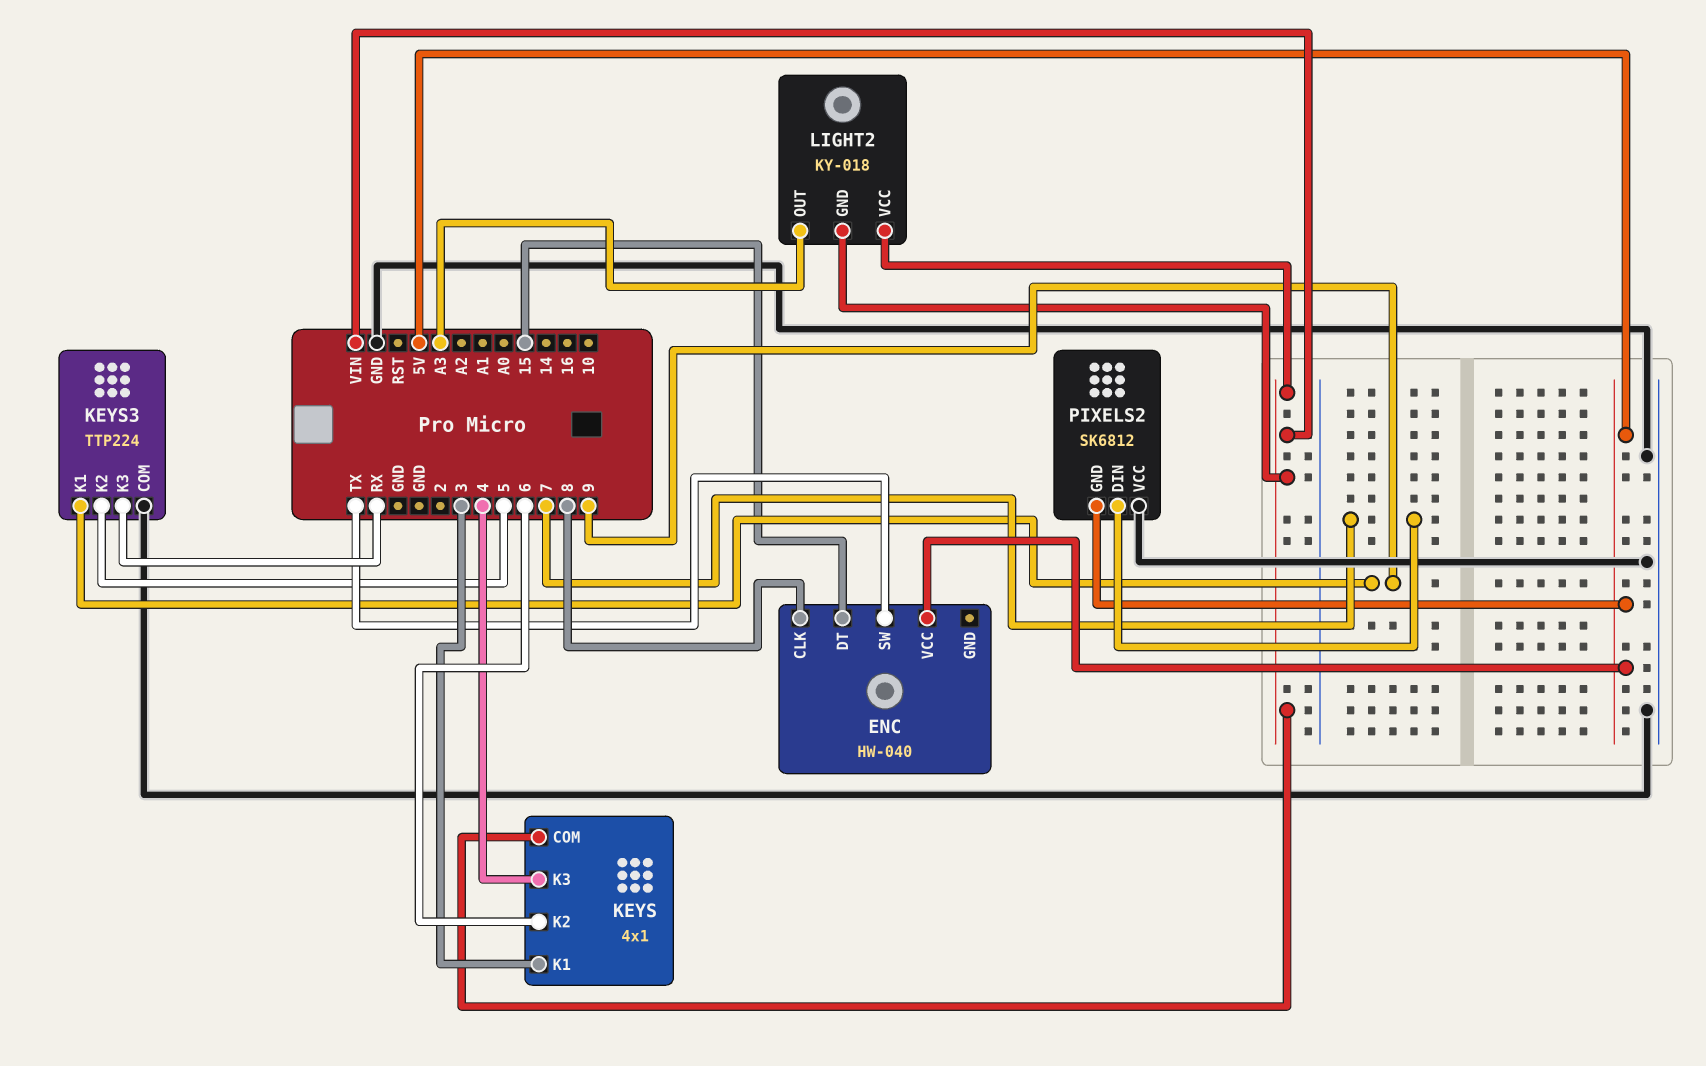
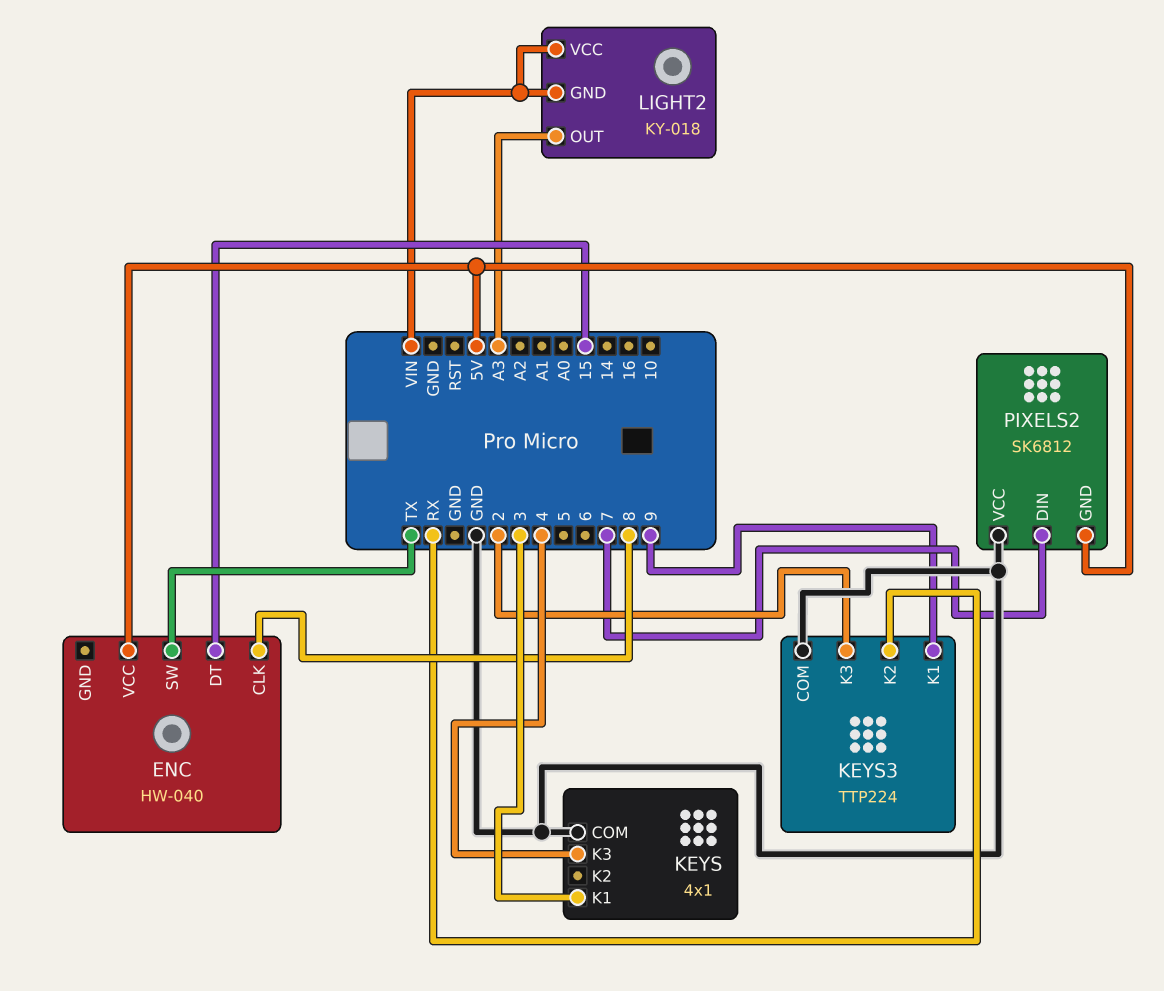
KEYS pin COM: VIN -> GND
KEYS pin K2: 6 -> none
KEYS3 pin K2: 5 -> RX
KEYS3 pin K3: RX -> 2

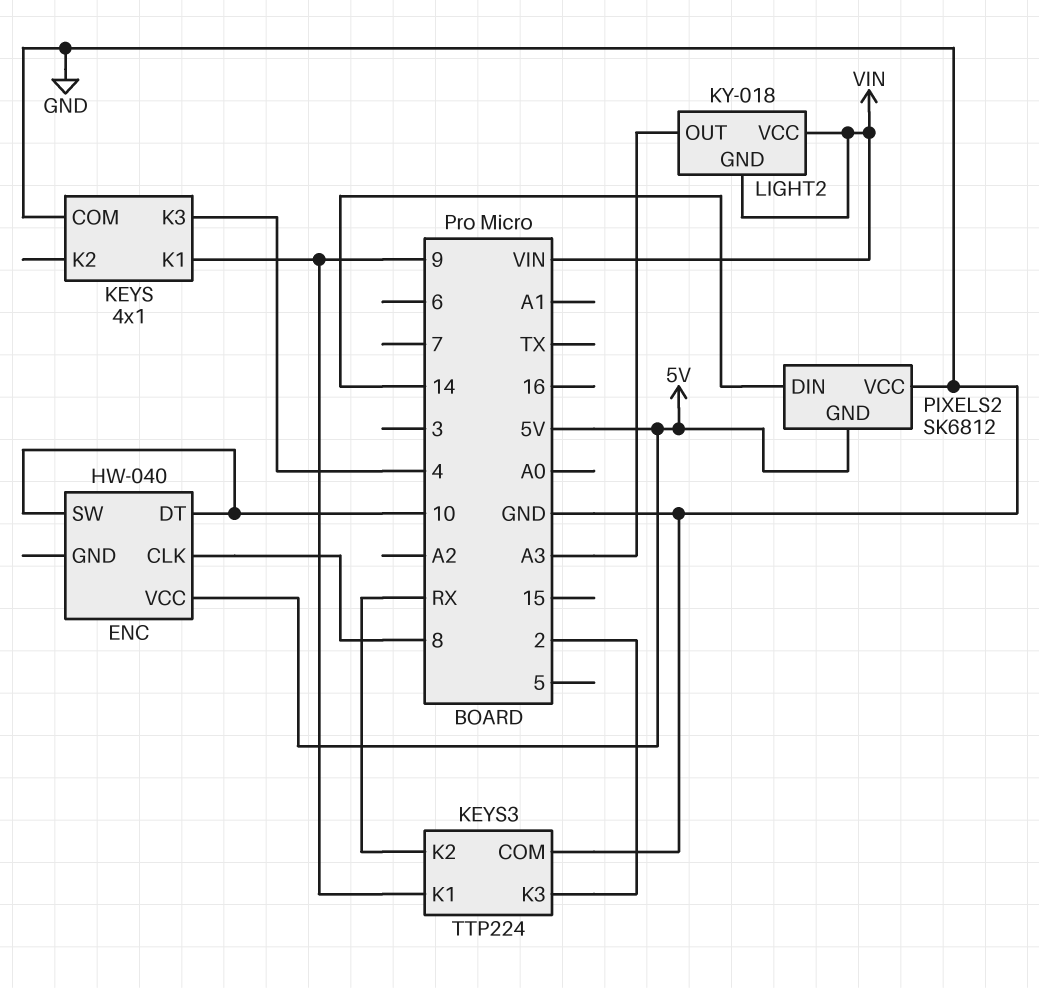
ENC pin DT: 15 -> 10
ENC pin SW: TX -> 10
KEYS pin K1: 3 -> 9
PIXELS2 pin DIN: 7 -> 14

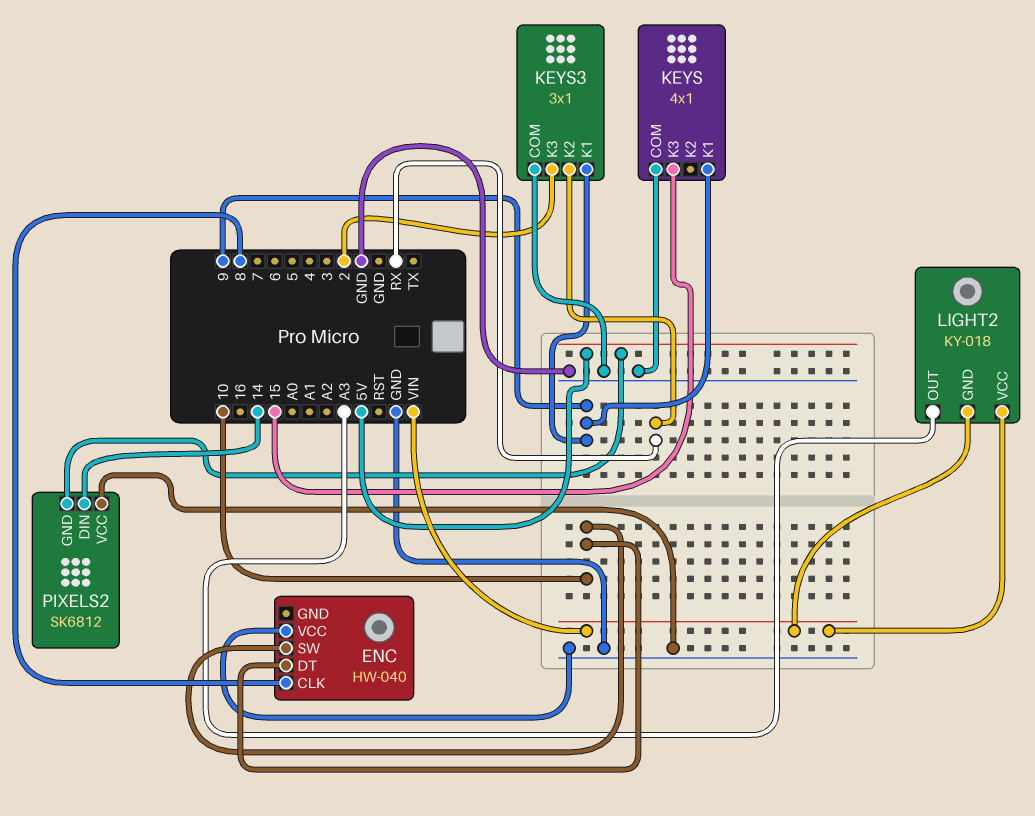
ENC pin VCC: 5V -> GND
KEYS pin K3: 4 -> 15
KEYS3: TTP224 -> 3x1

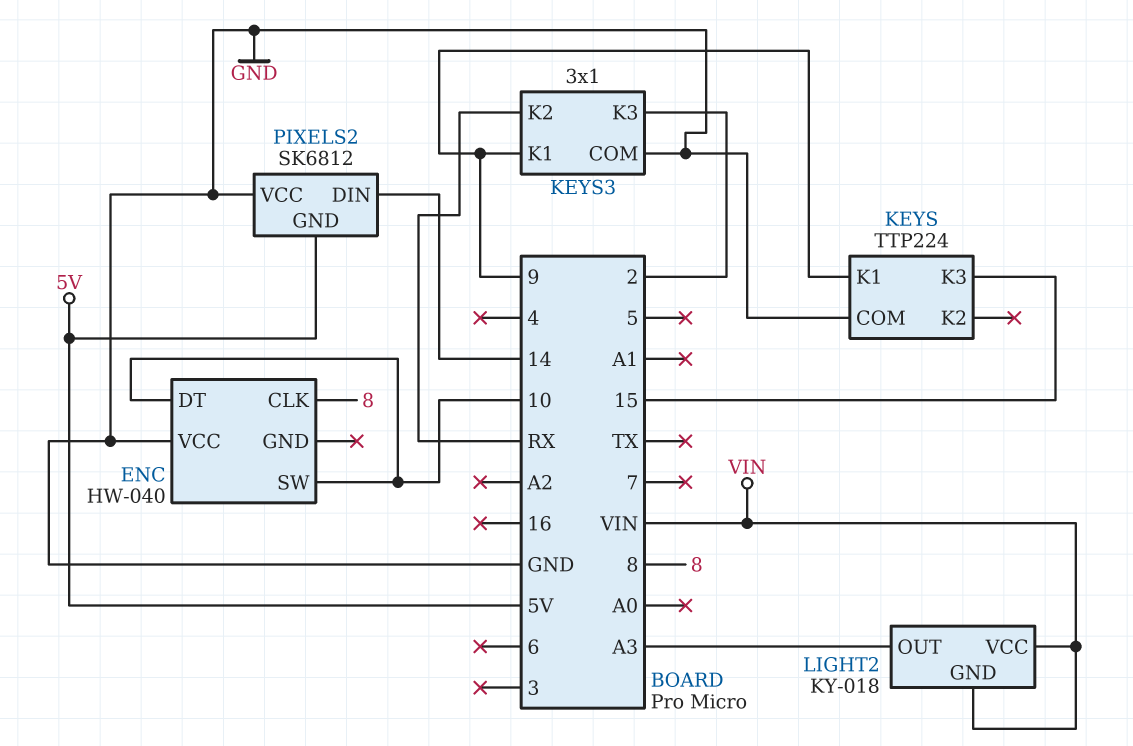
KEYS: 4x1 -> TTP224

